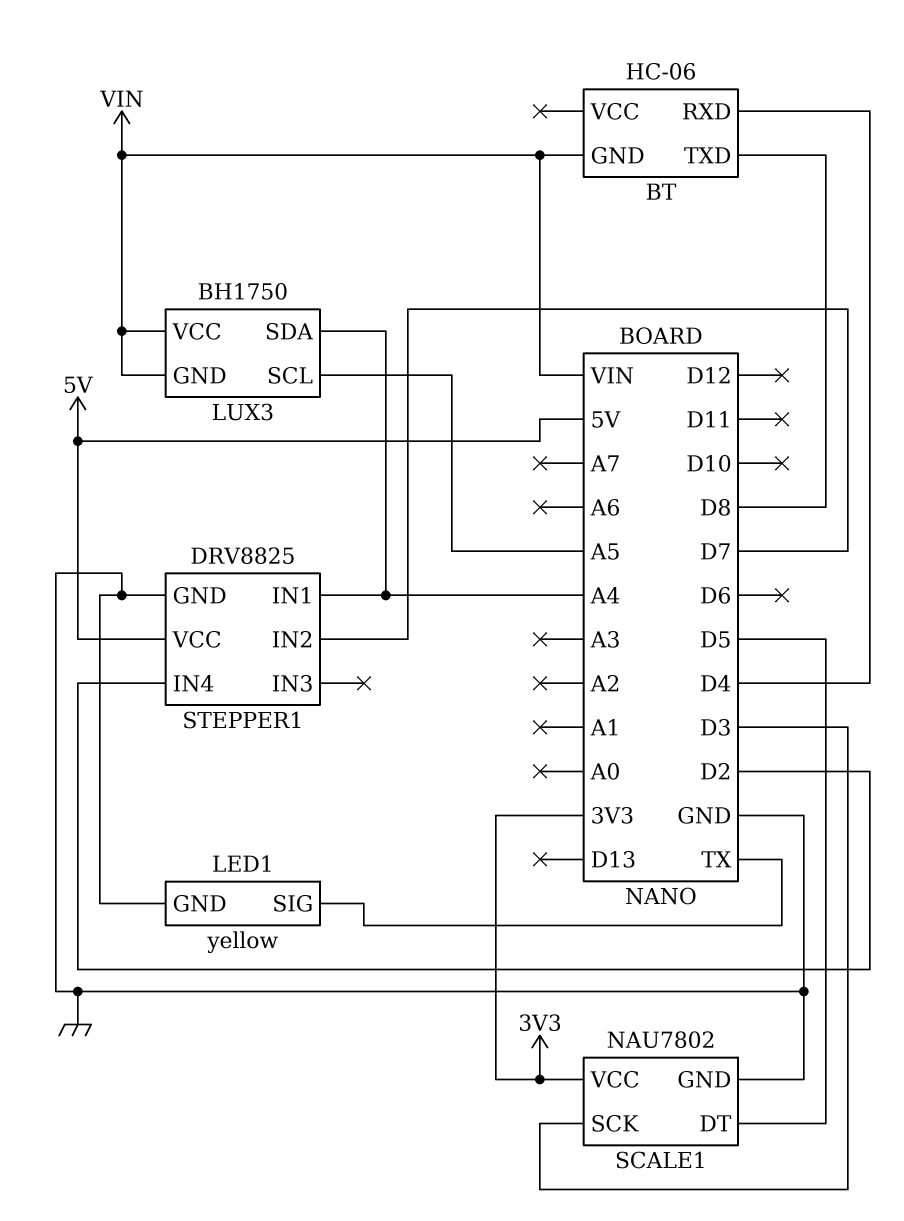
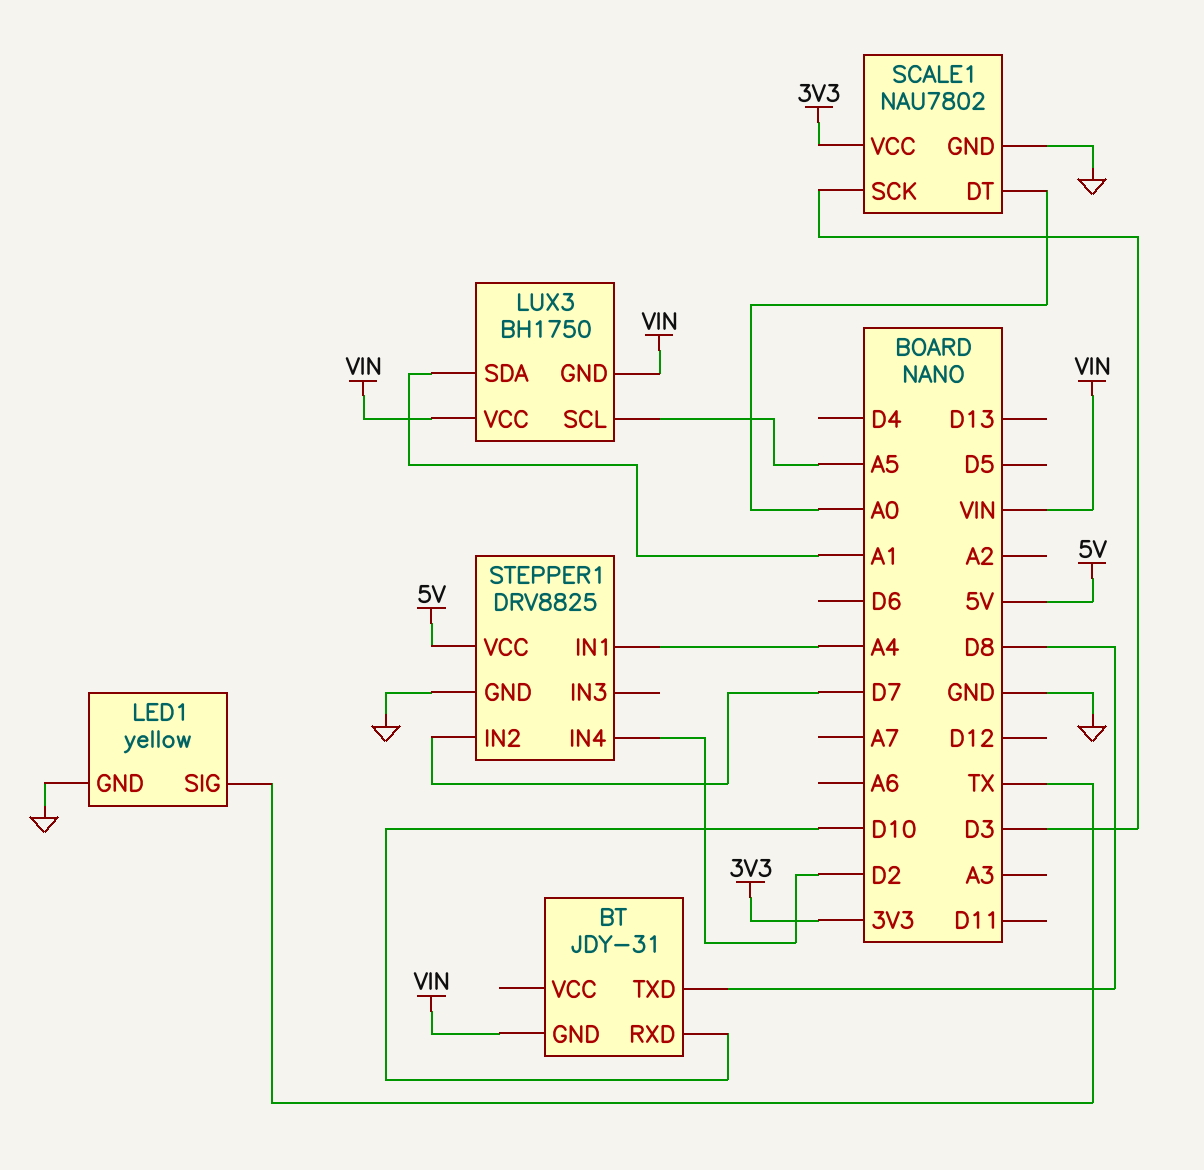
BT: HC-06 -> JDY-31
BT pin RXD: D4 -> D10
LUX3 pin SDA: A4 -> A1
SCALE1 pin DT: D5 -> A0

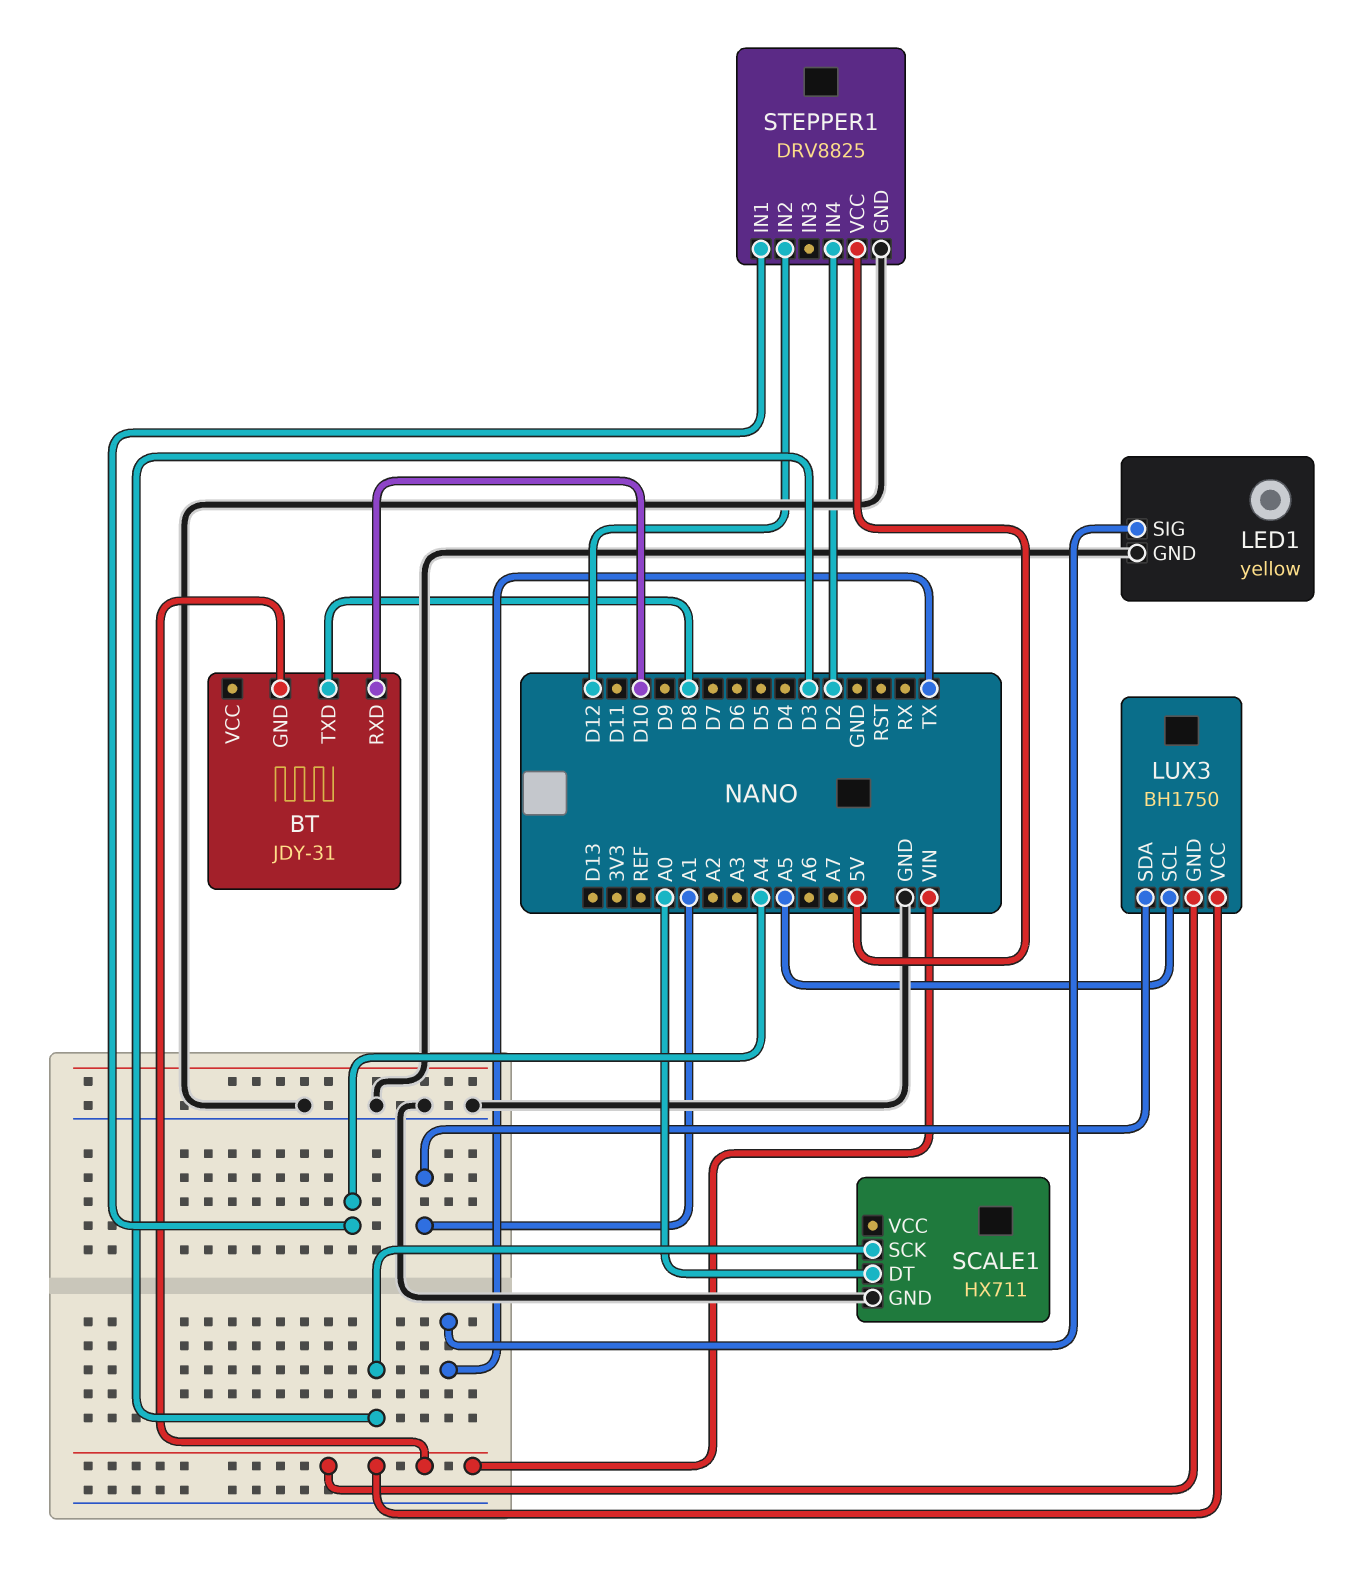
SCALE1: NAU7802 -> HX711
SCALE1 pin VCC: 3V3 -> none
STEPPER1 pin IN2: D7 -> D12

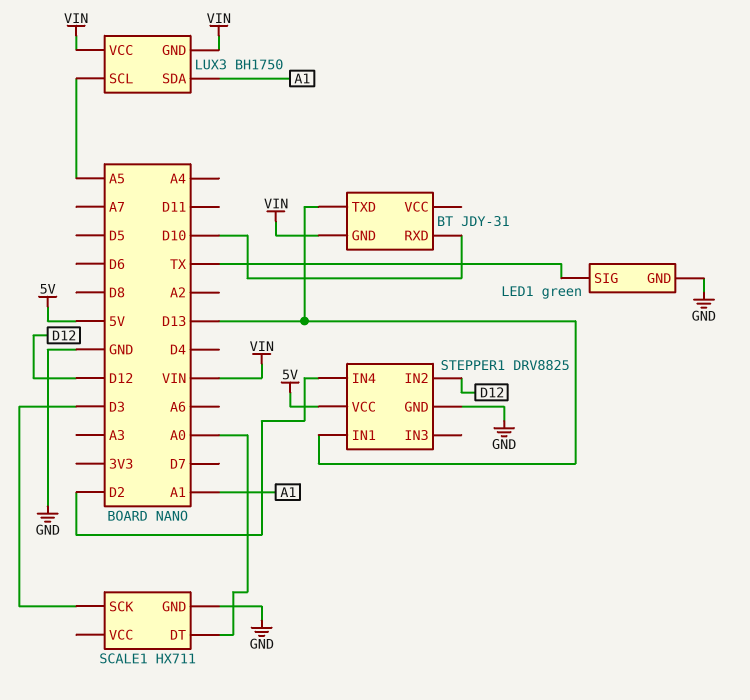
BT pin TXD: D8 -> D13
LED1: yellow -> green
STEPPER1 pin IN1: A4 -> D13

